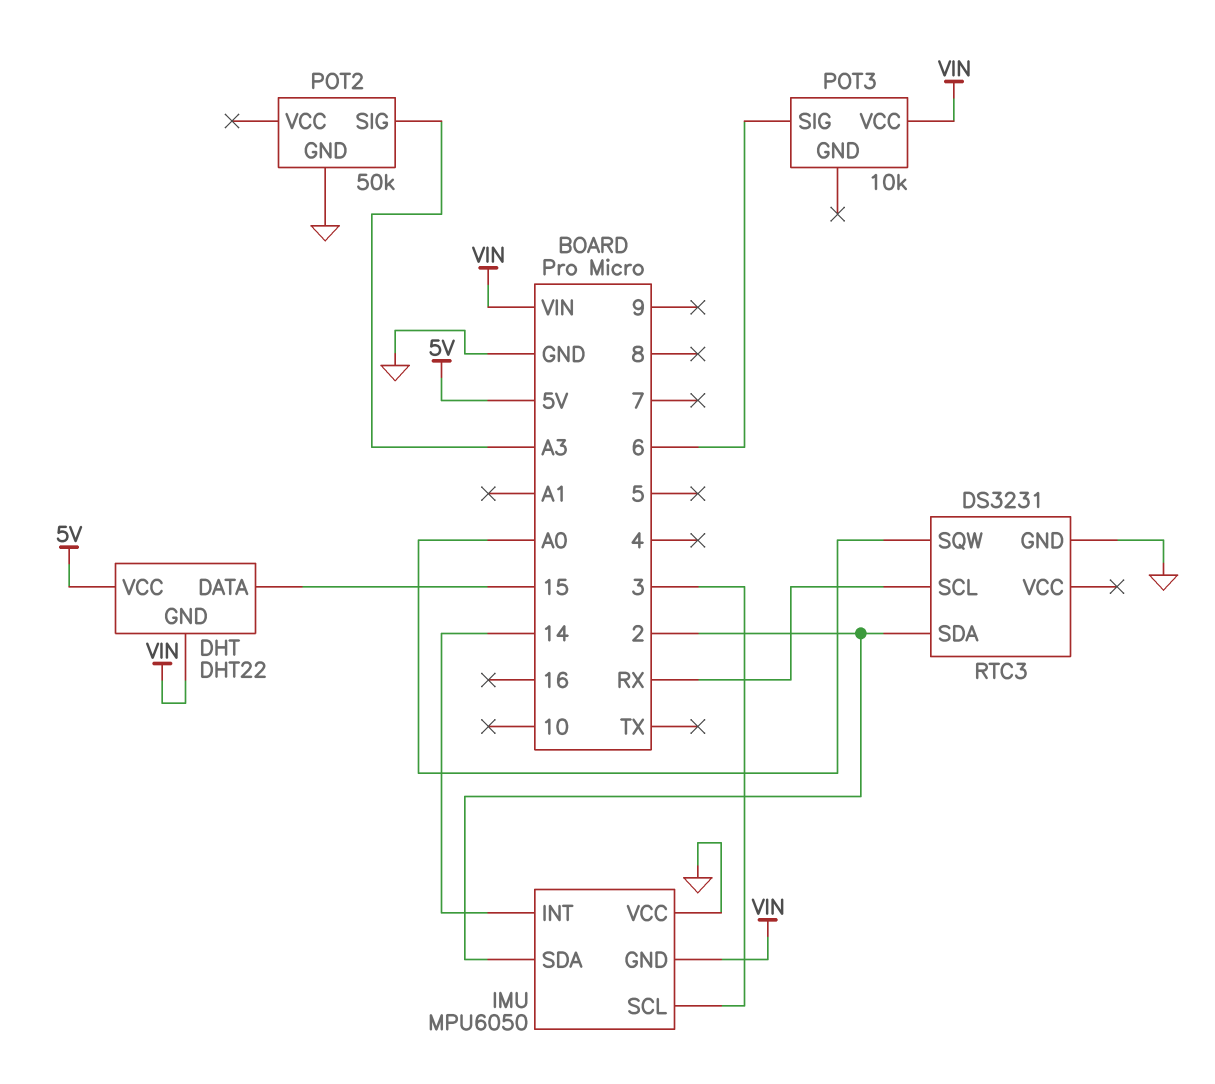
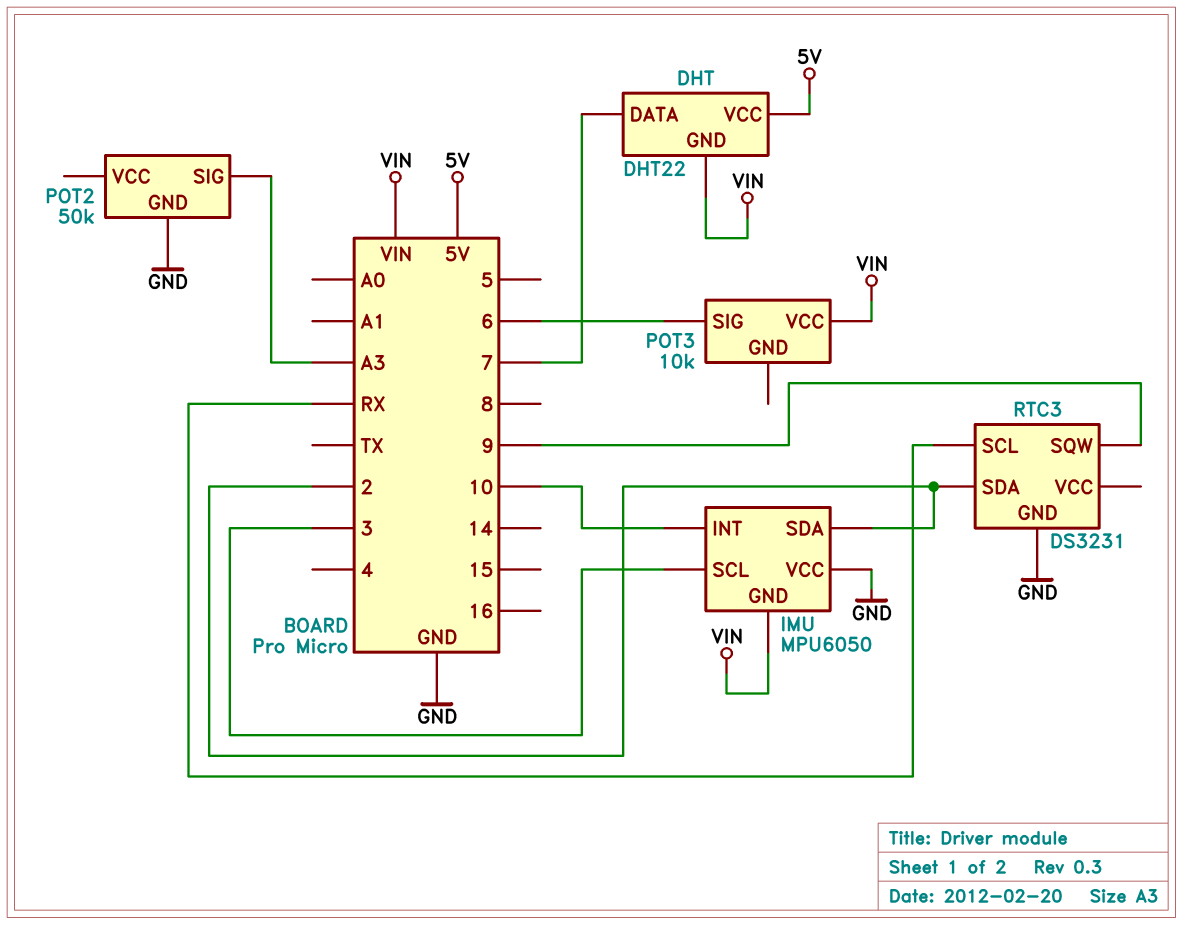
DHT pin DATA: 15 -> 7
IMU pin INT: 14 -> 10
RTC3 pin SQW: A0 -> 9

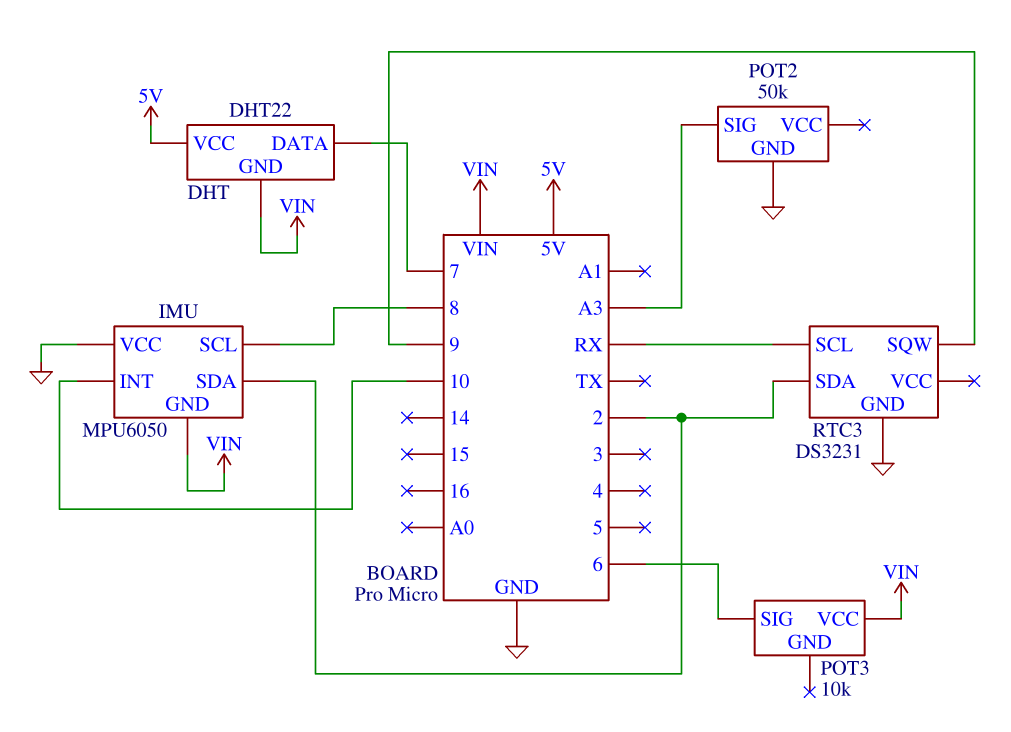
IMU pin SCL: 3 -> 8

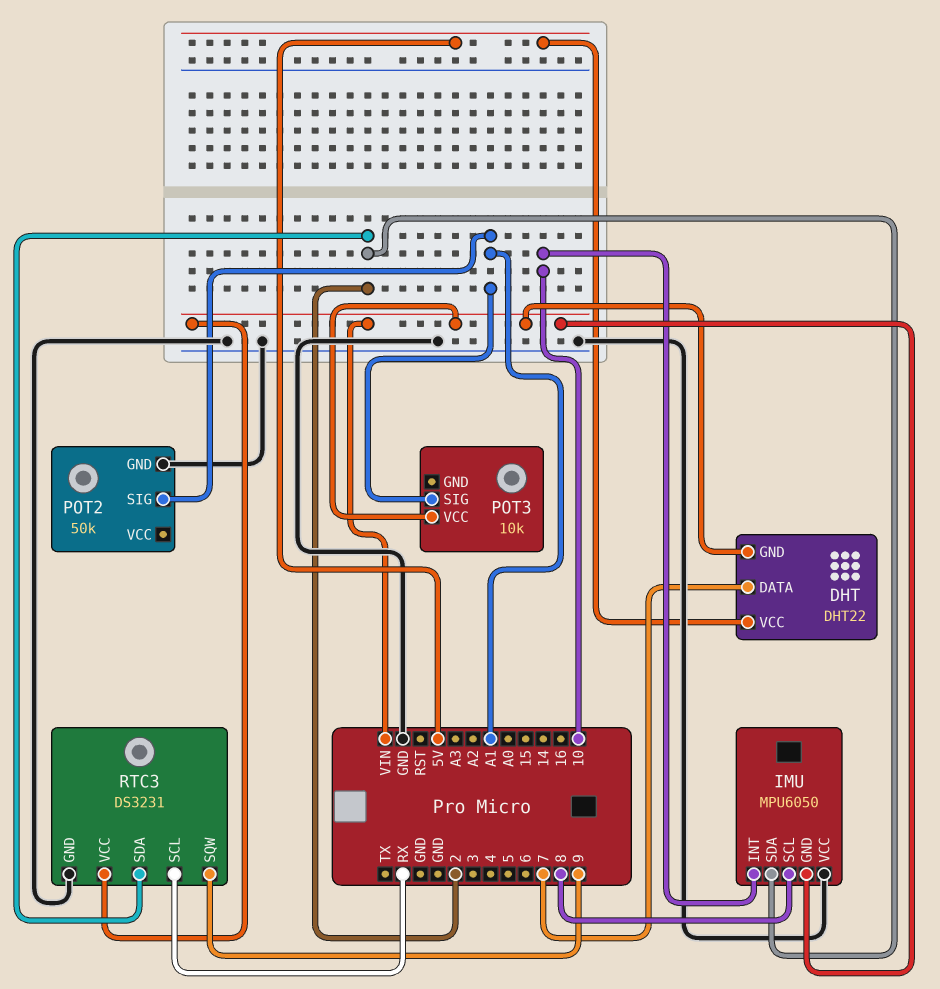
POT2 pin SIG: A3 -> A1
POT3 pin SIG: 6 -> A1
RTC3 pin VCC: none -> VIN

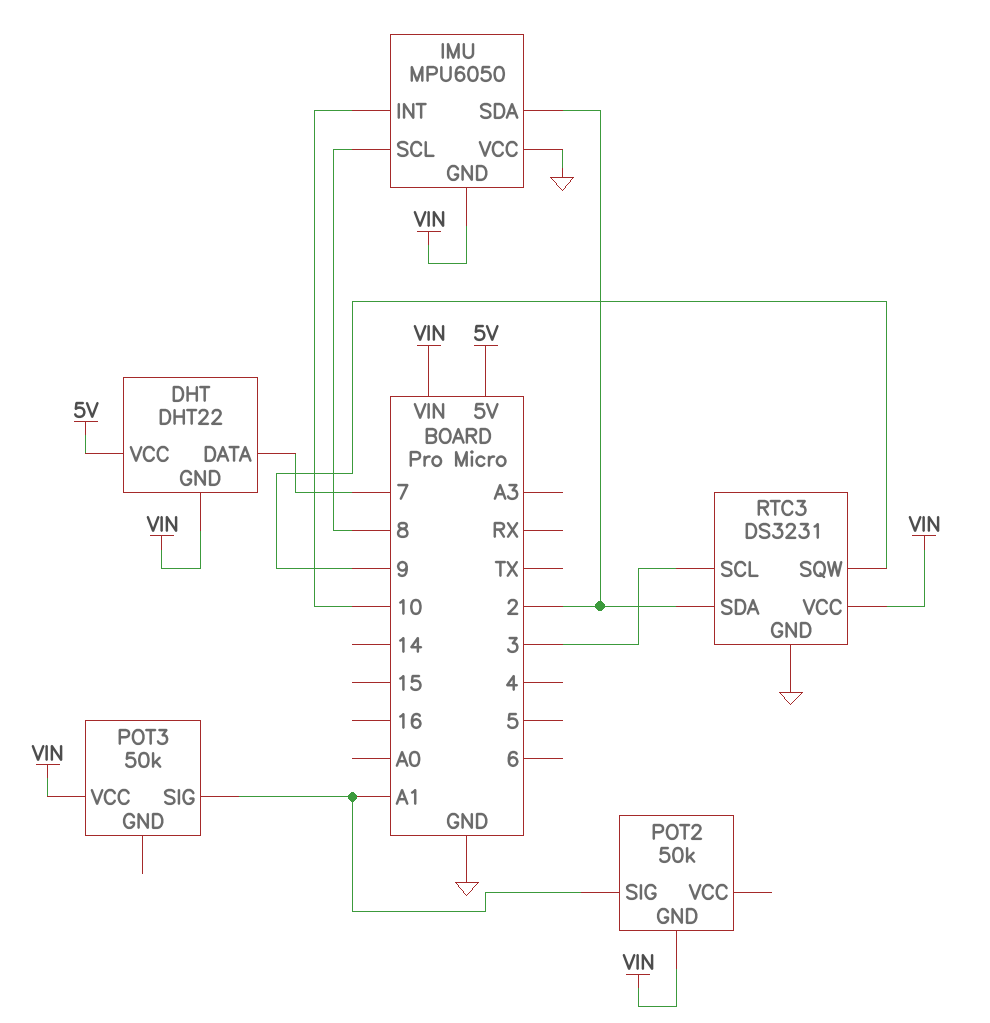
POT2 pin GND: GND -> VIN
POT3: 10k -> 50k
RTC3 pin SCL: RX -> 3

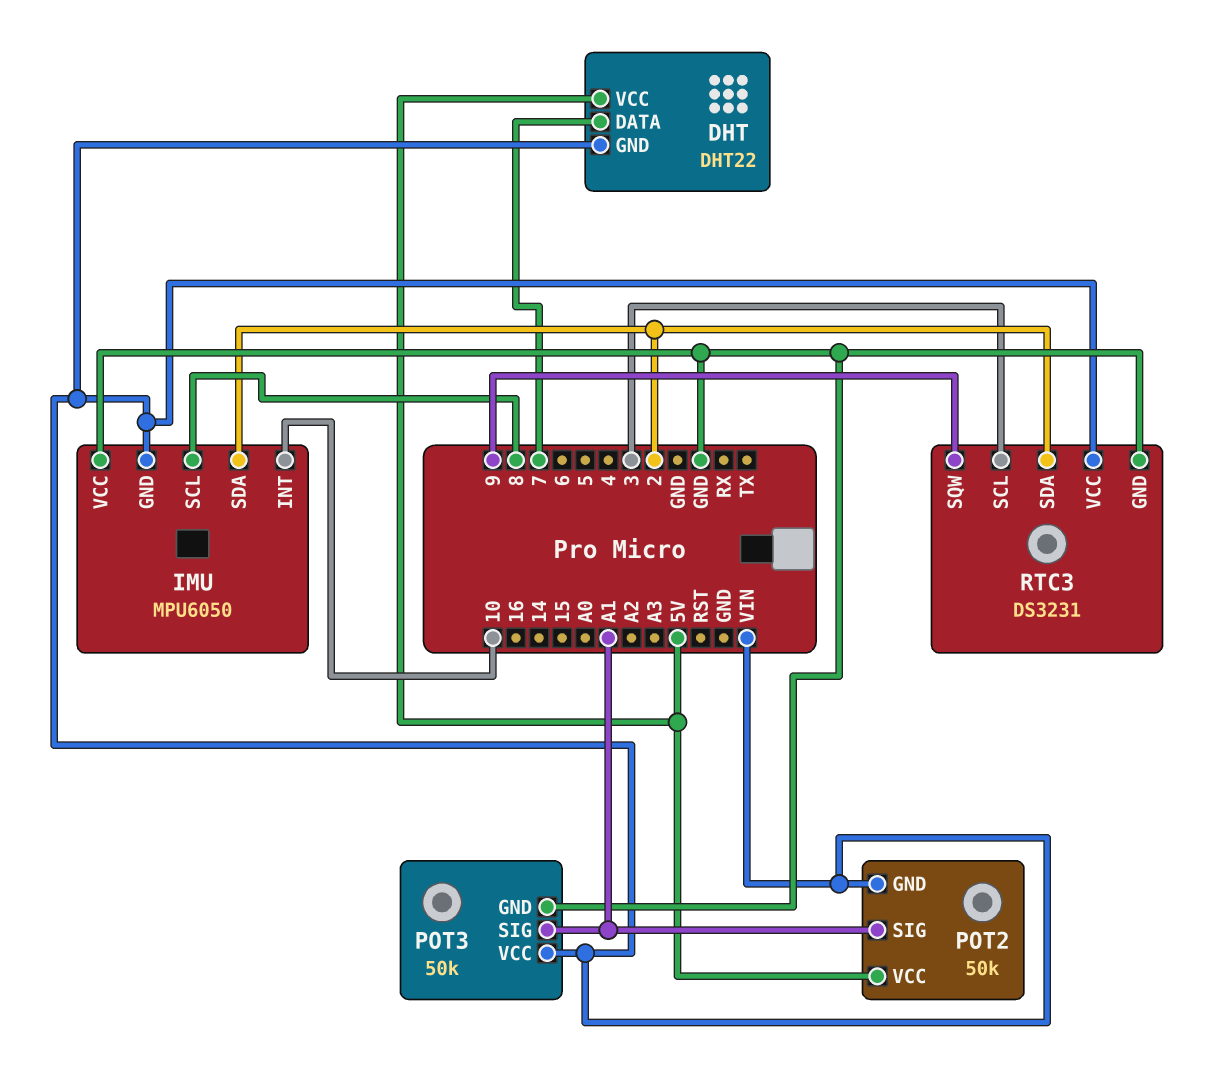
POT2 pin VCC: none -> 5V
POT3 pin GND: none -> GND

